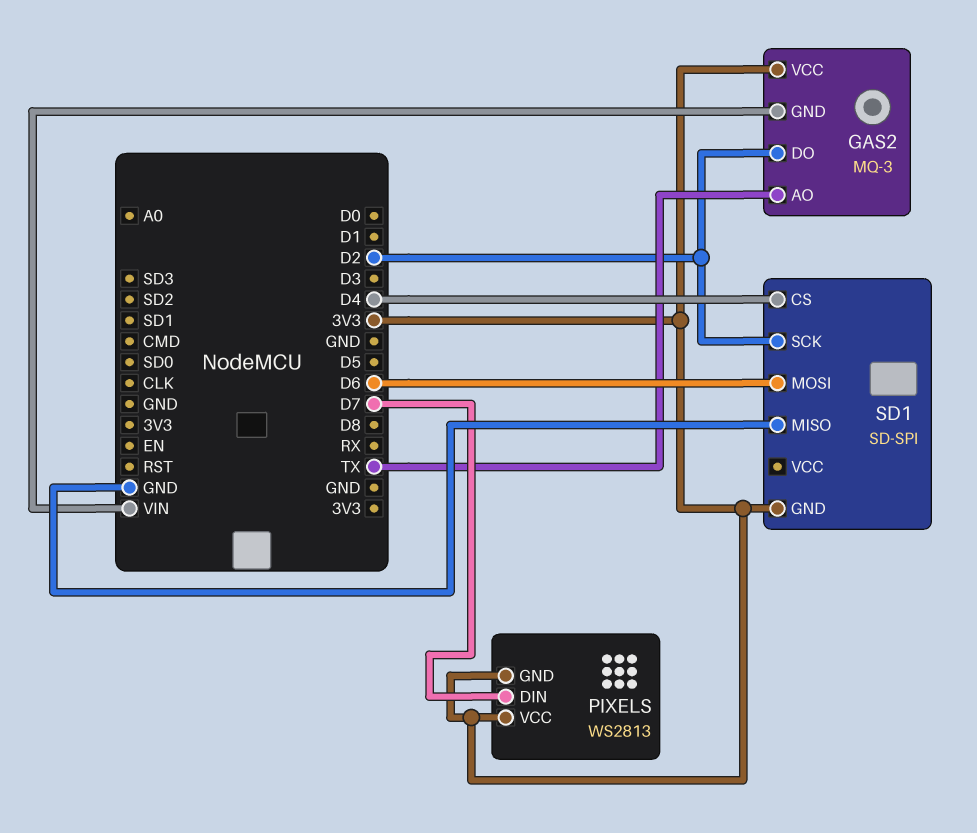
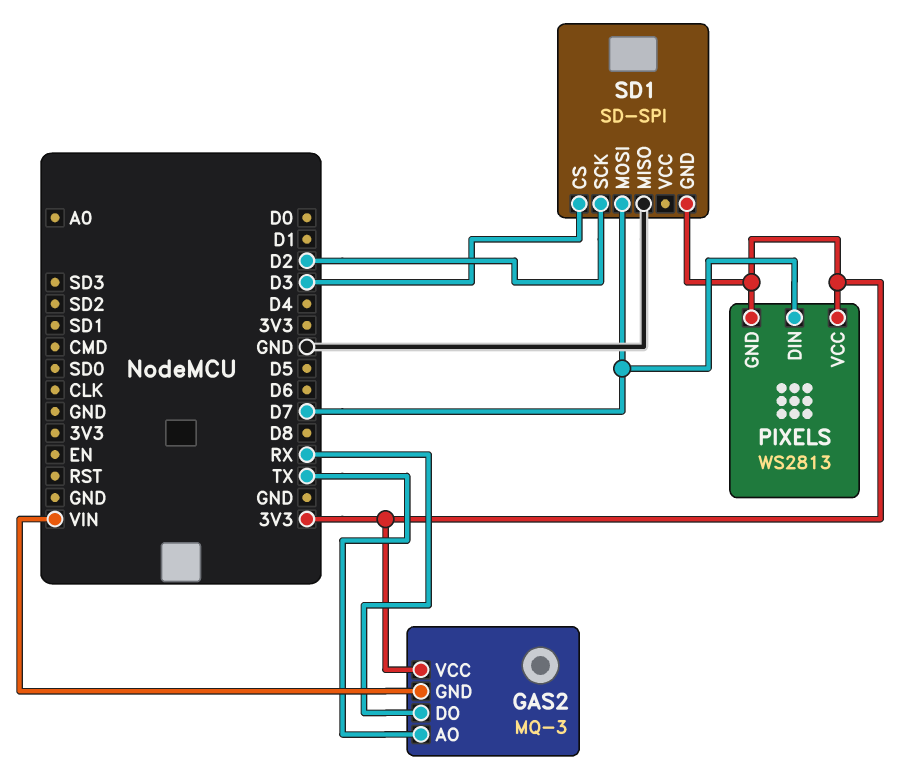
GAS2 pin DO: D2 -> RX
SD1 pin CS: D4 -> D3
SD1 pin MOSI: D6 -> D7

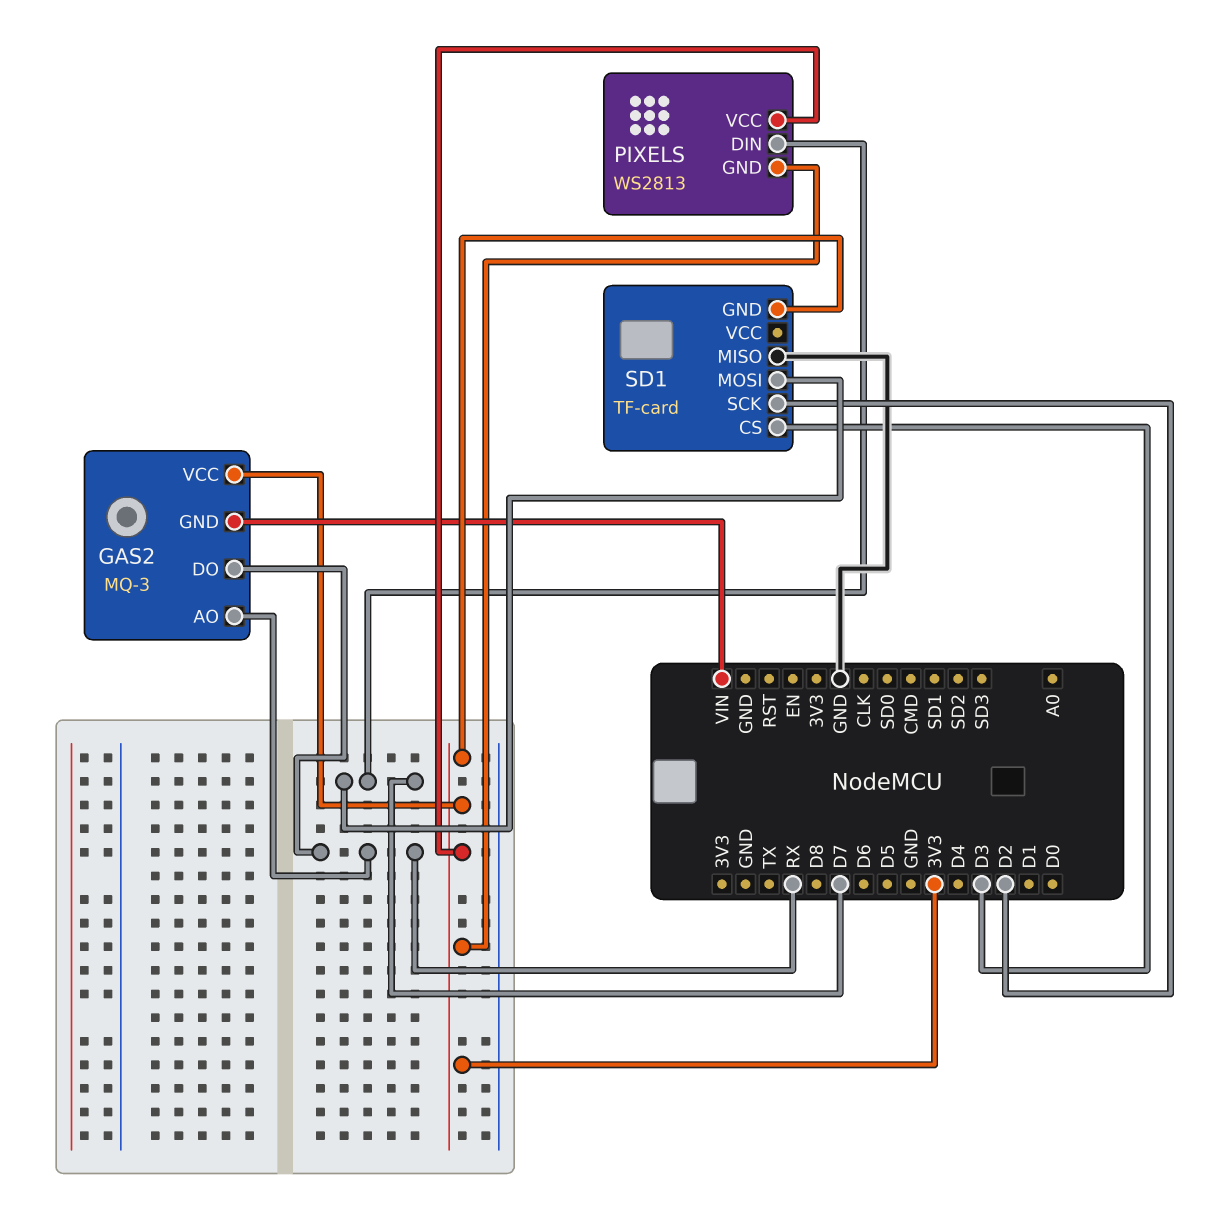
GAS2 pin AO: TX -> RX
SD1: SD-SPI -> TF-card

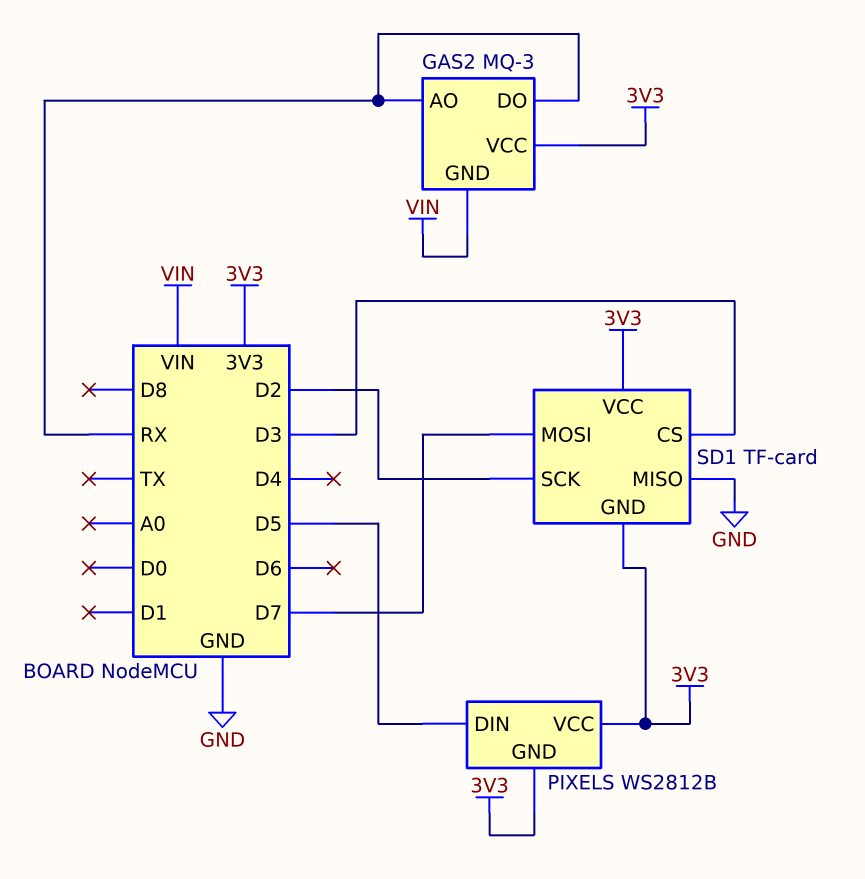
PIXELS: WS2813 -> WS2812B
PIXELS pin DIN: D7 -> D5
SD1 pin VCC: none -> 3V3

